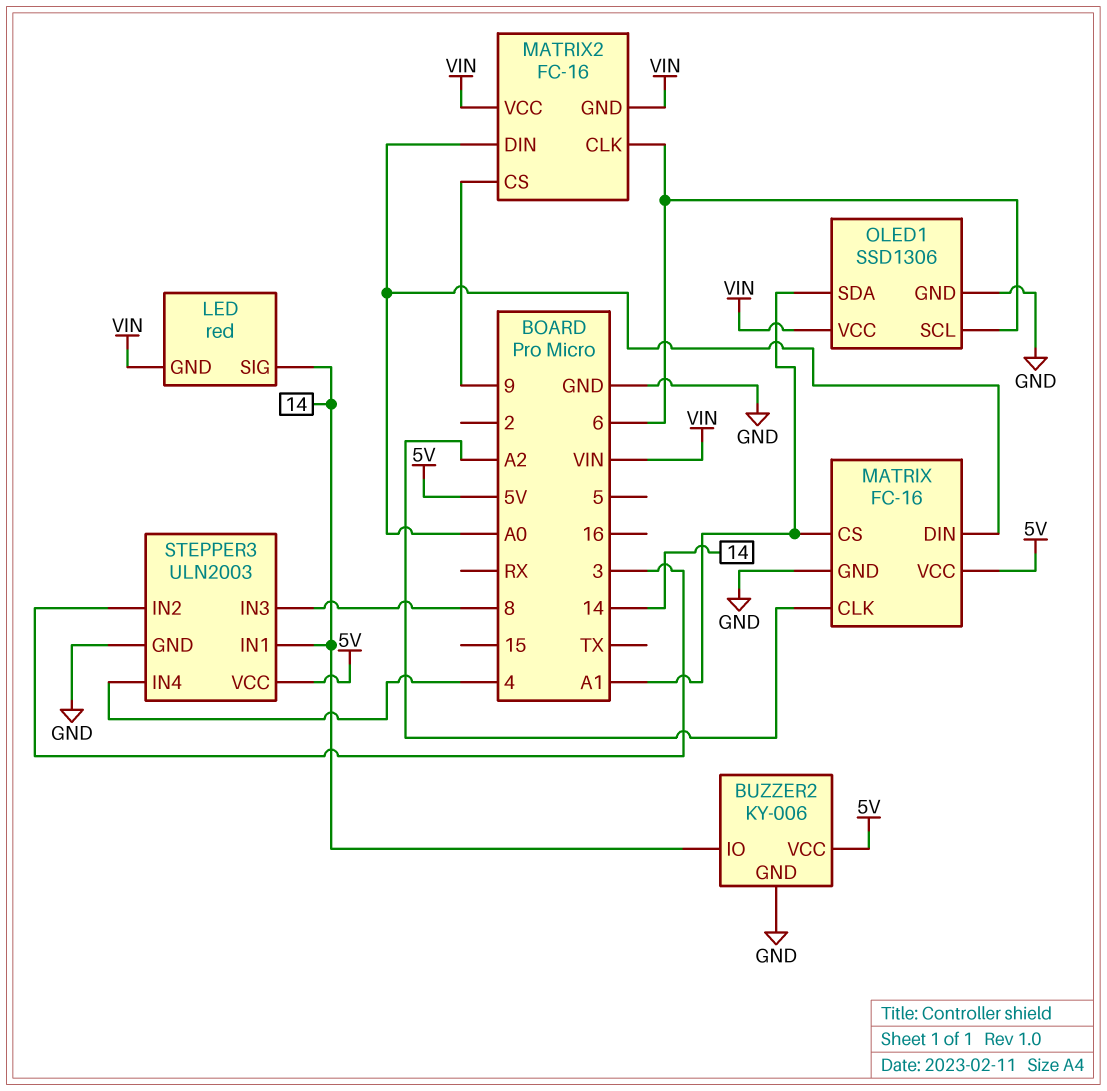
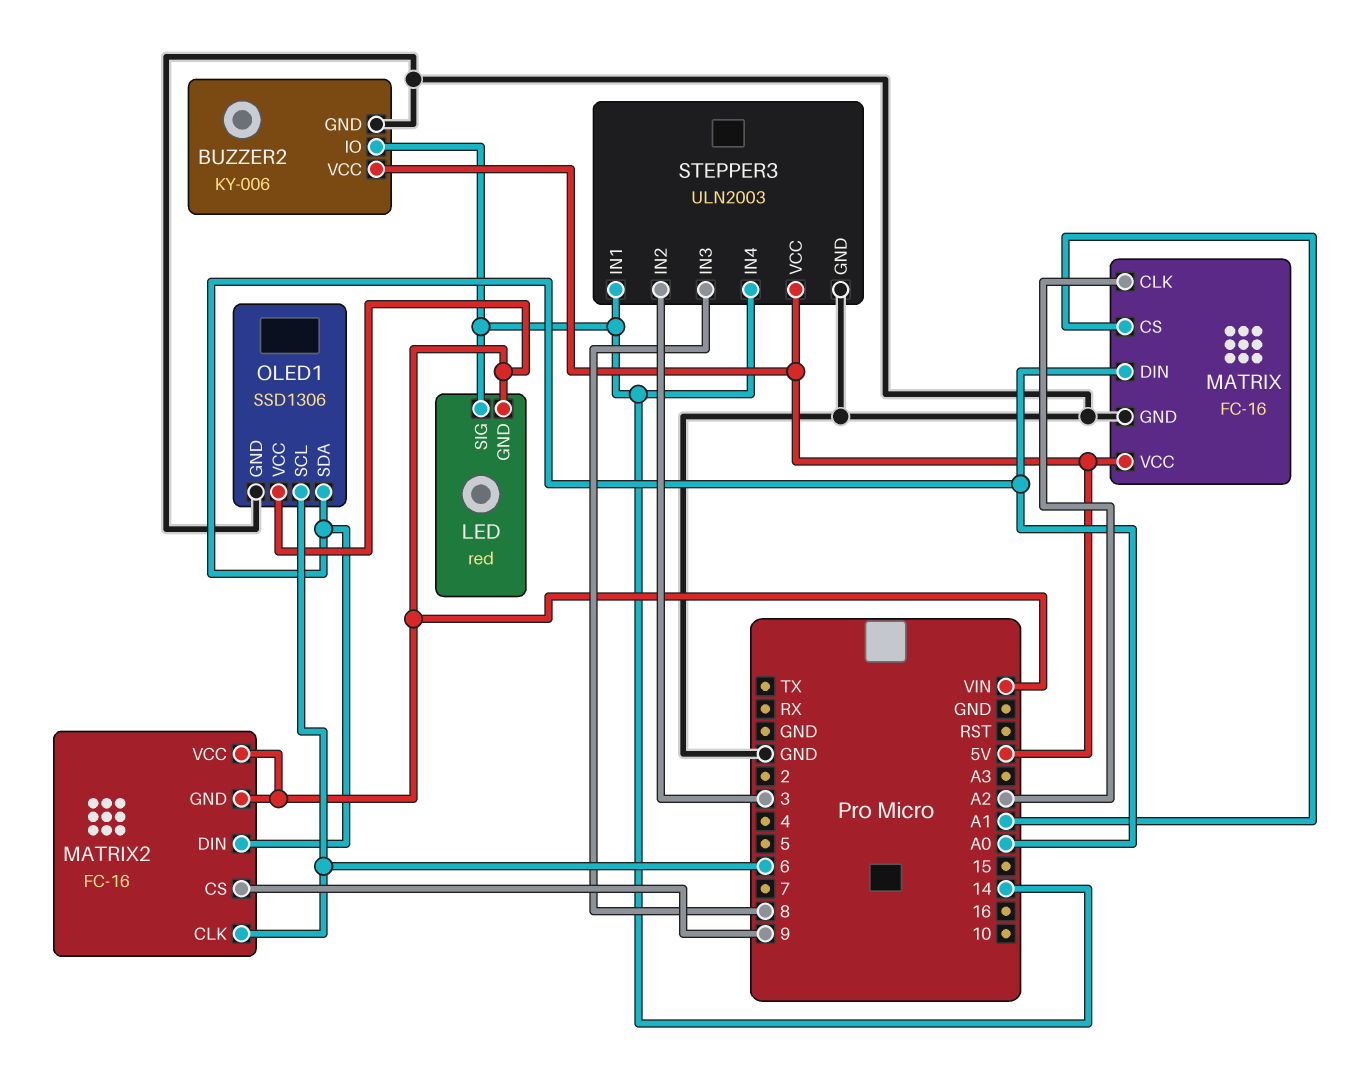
OLED1 pin SDA: A1 -> A0
STEPPER3 pin IN4: 4 -> 14

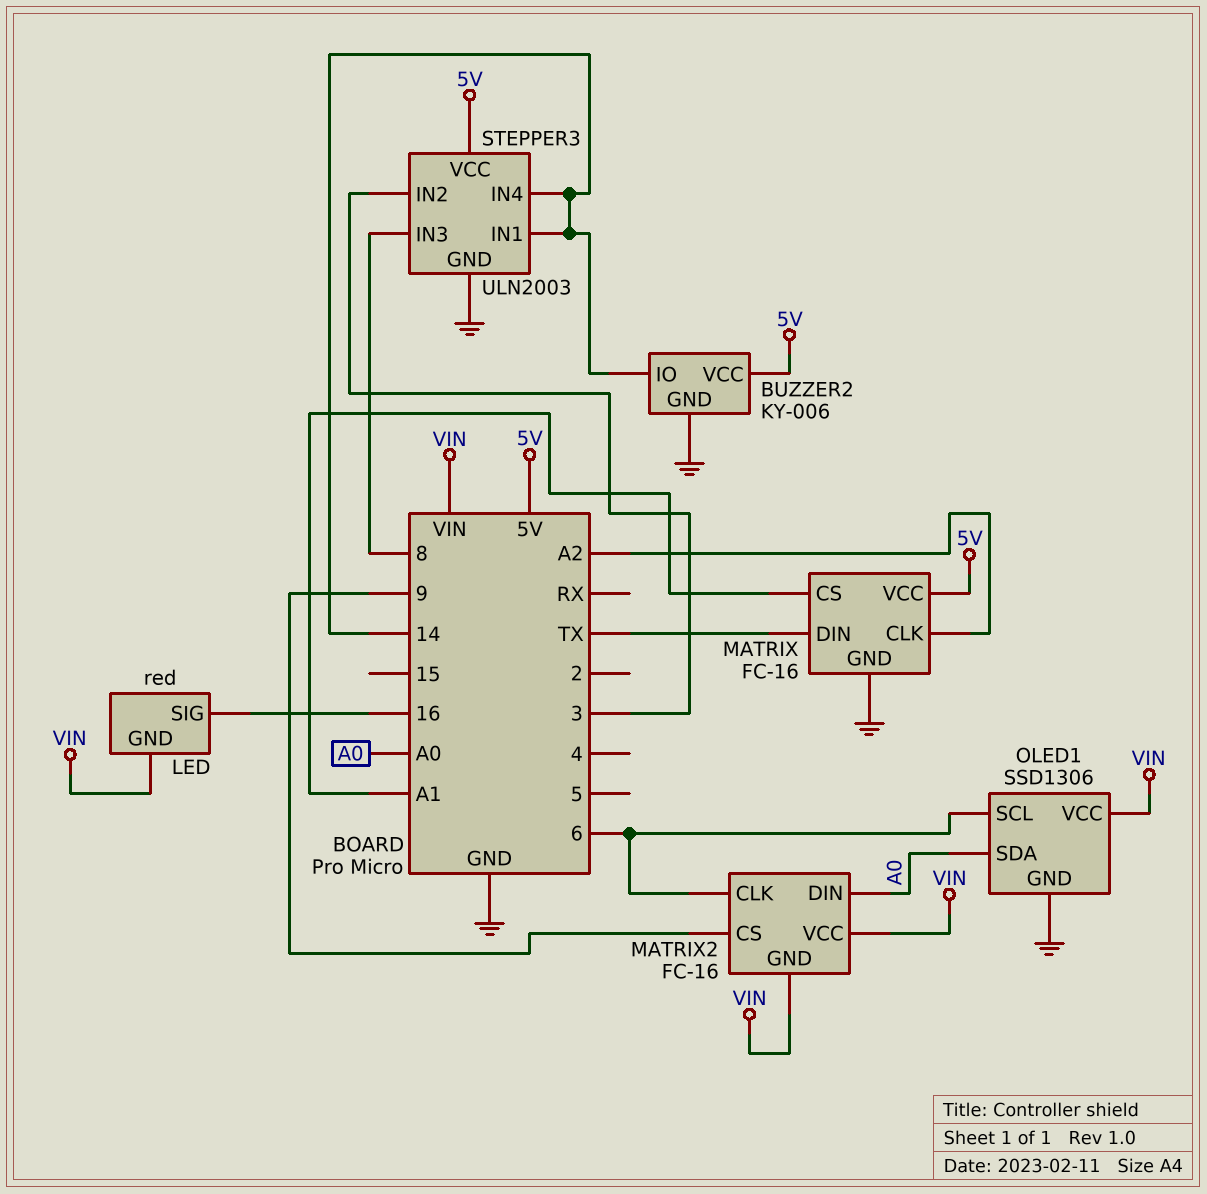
LED pin SIG: 14 -> 16
MATRIX pin DIN: A0 -> TX

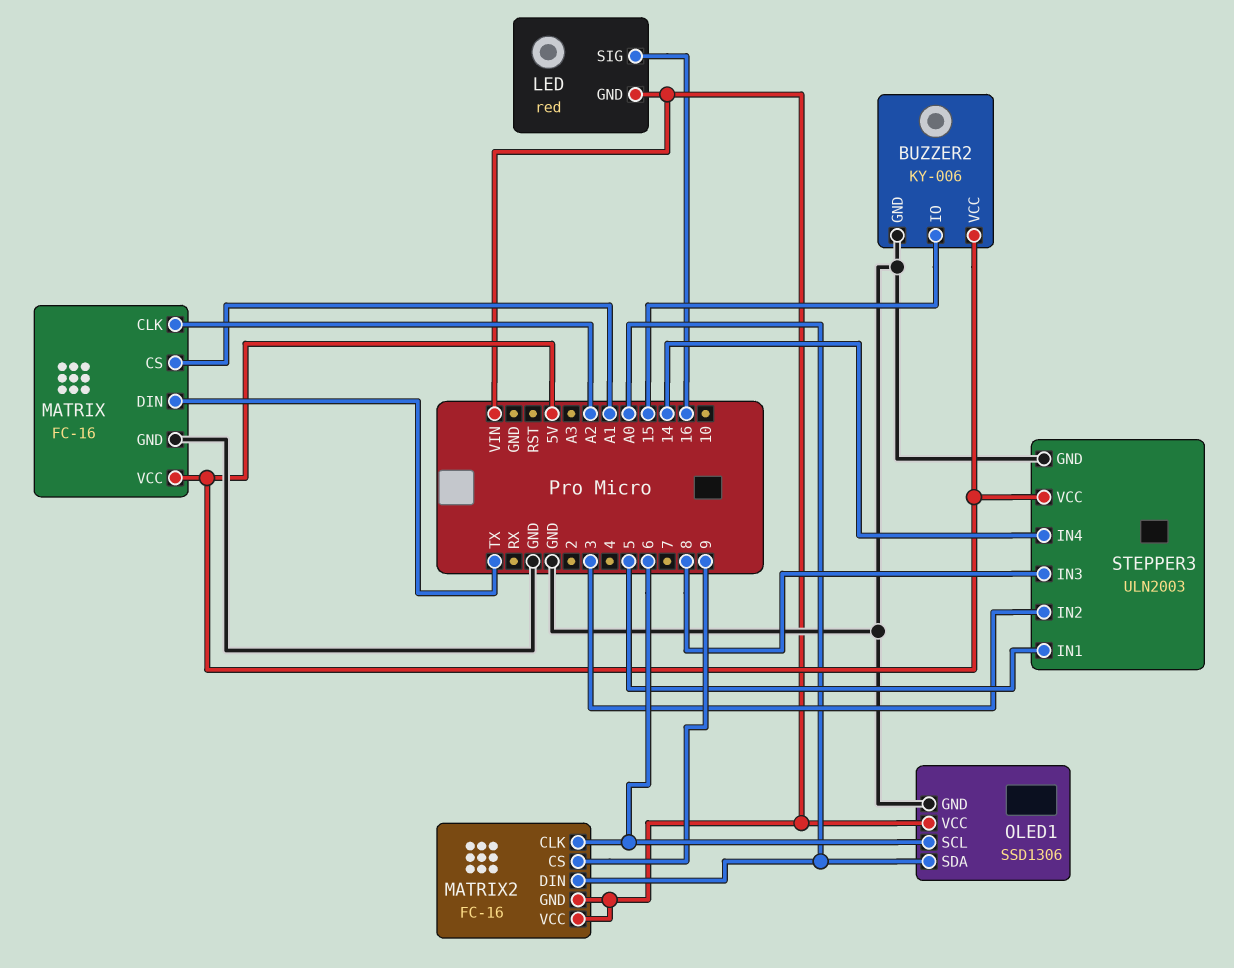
BUZZER2 pin IO: 14 -> 15
STEPPER3 pin IN1: 14 -> 5

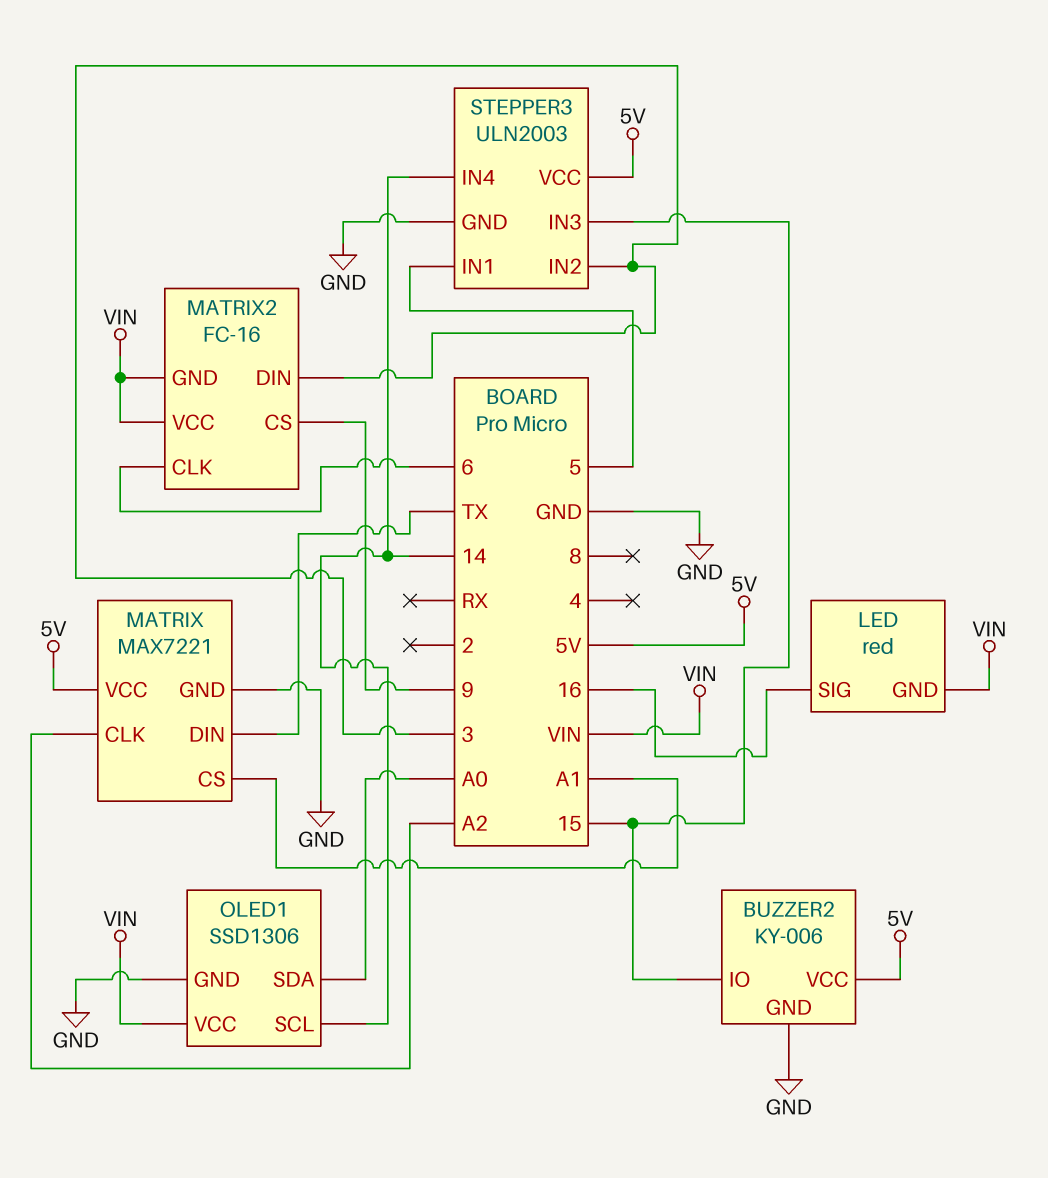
MATRIX: FC-16 -> MAX7221
MATRIX2 pin DIN: A0 -> 3
OLED1 pin SCL: 6 -> 14
STEPPER3 pin IN3: 8 -> 15

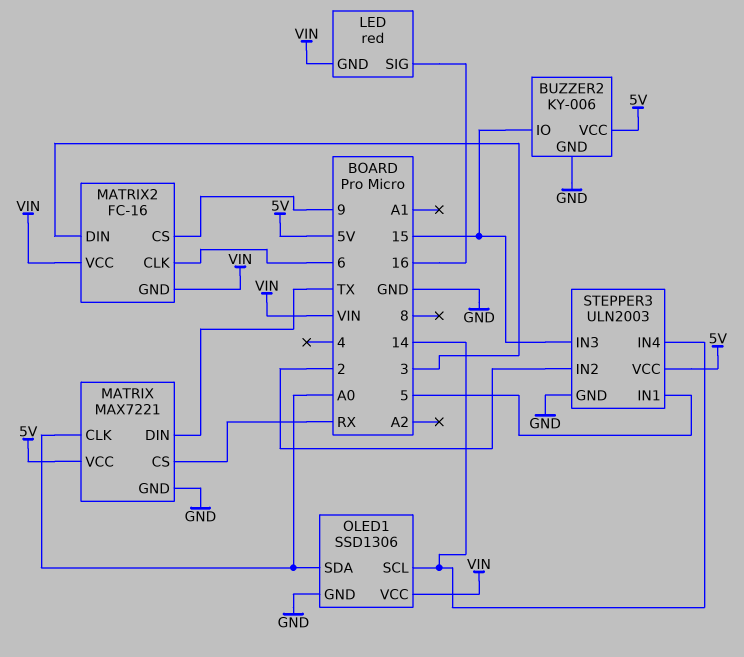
MATRIX pin CLK: A2 -> A0
MATRIX pin CS: A1 -> RX
STEPPER3 pin IN2: 3 -> 2

